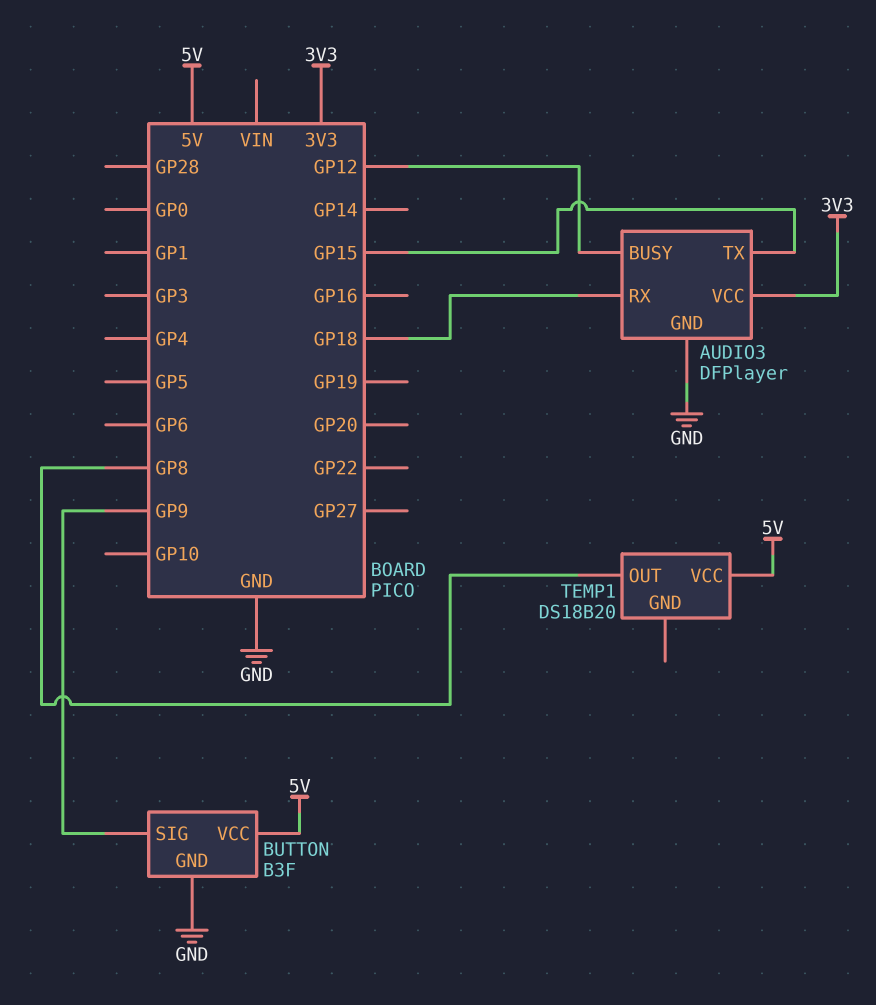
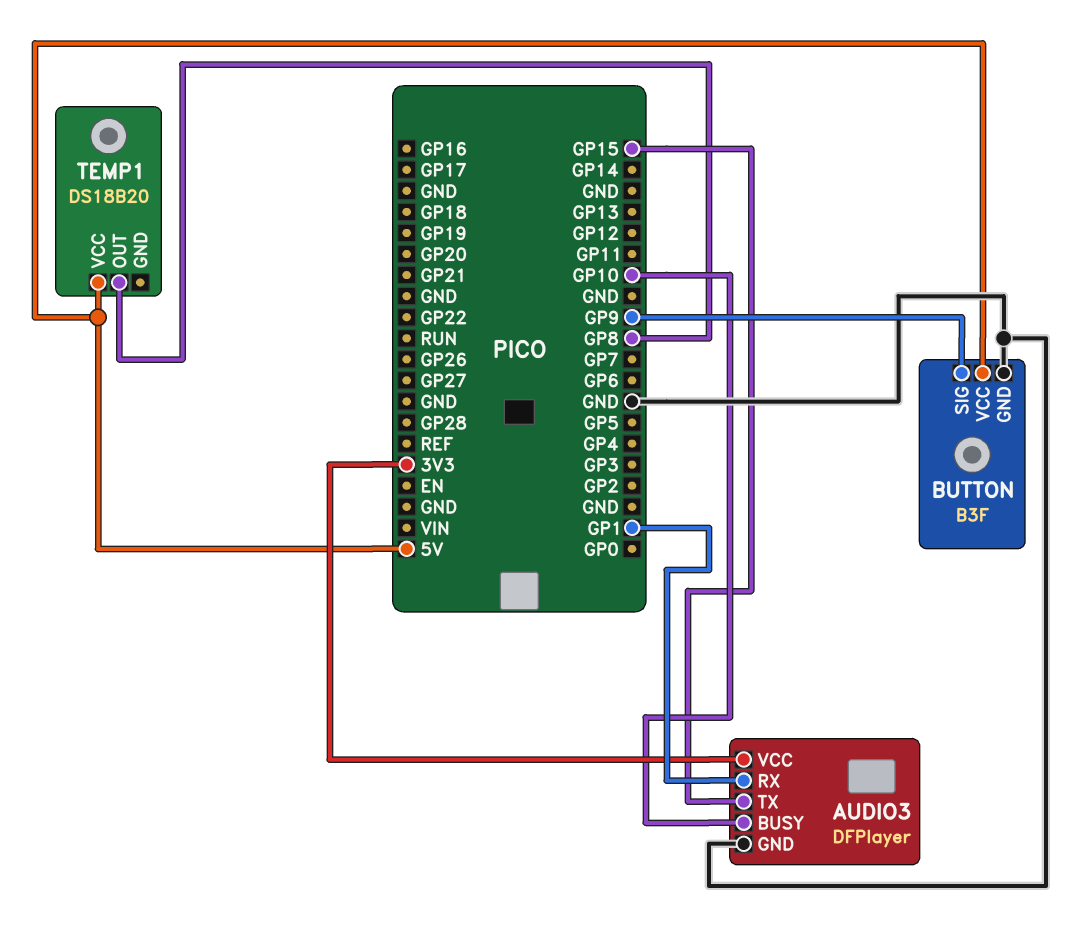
AUDIO3 pin BUSY: GP12 -> GP10
AUDIO3 pin RX: GP18 -> GP1

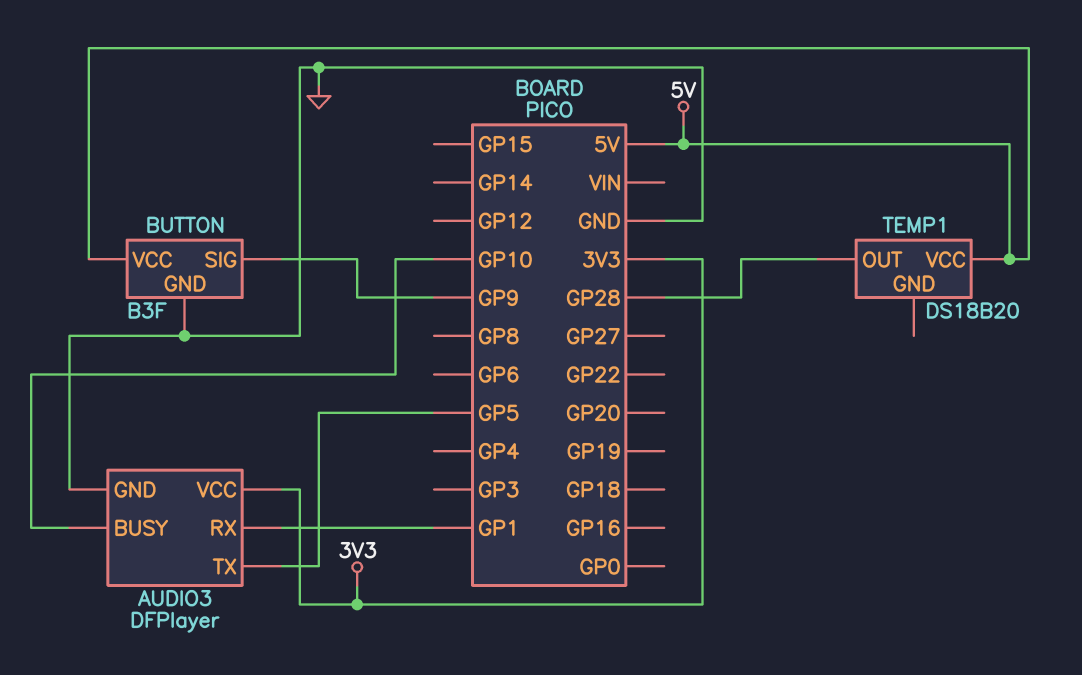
AUDIO3 pin TX: GP15 -> GP5
TEMP1 pin OUT: GP8 -> GP28

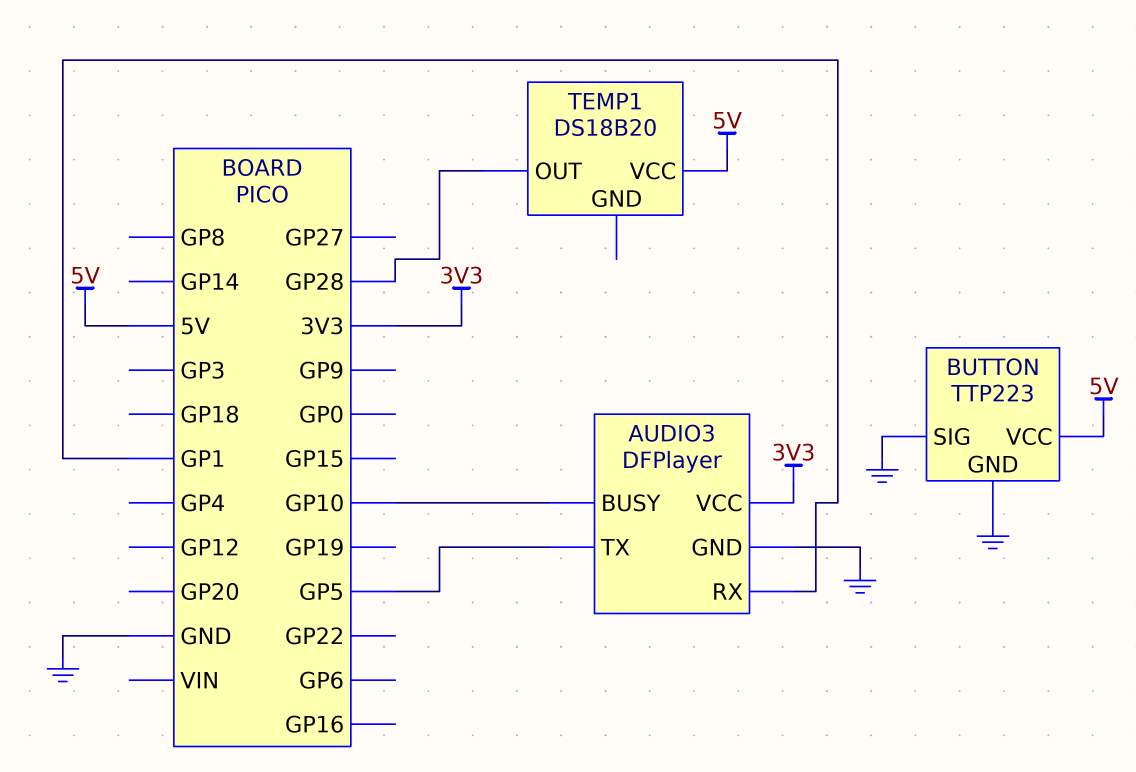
BUTTON: B3F -> TTP223
BUTTON pin SIG: GP9 -> GND

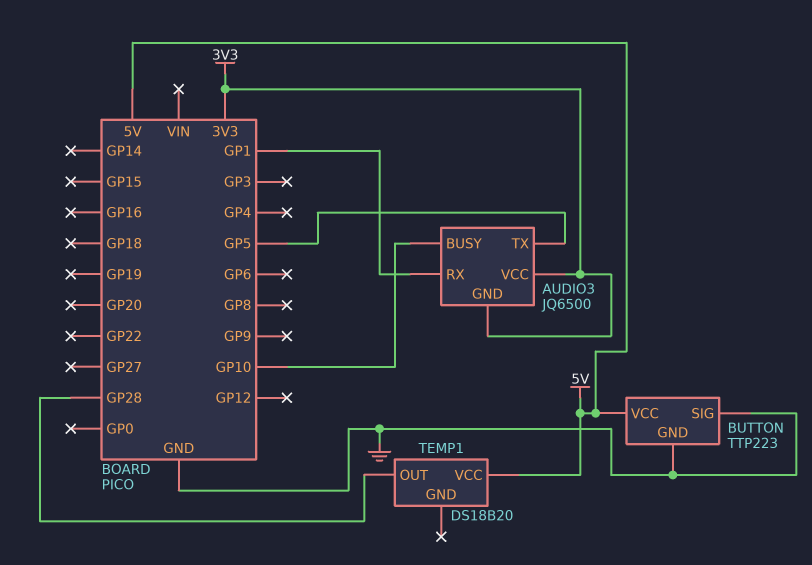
AUDIO3: DFPlayer -> JQ6500
AUDIO3 pin GND: GND -> 3V3

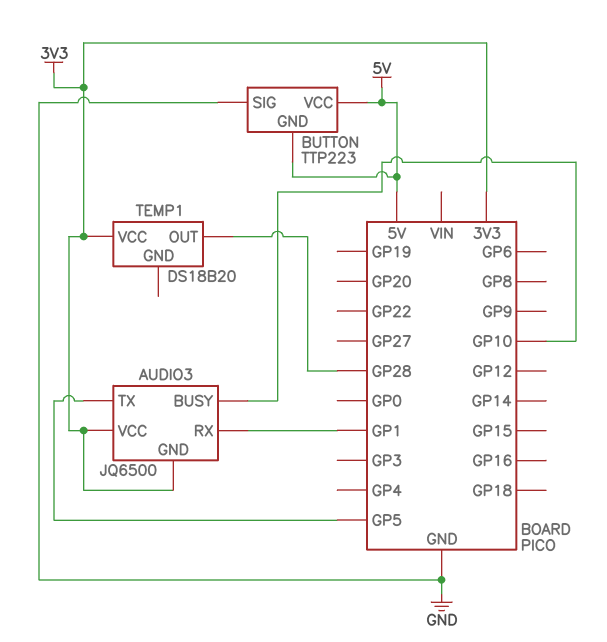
BUTTON pin GND: GND -> 5V
TEMP1 pin VCC: 5V -> 3V3

